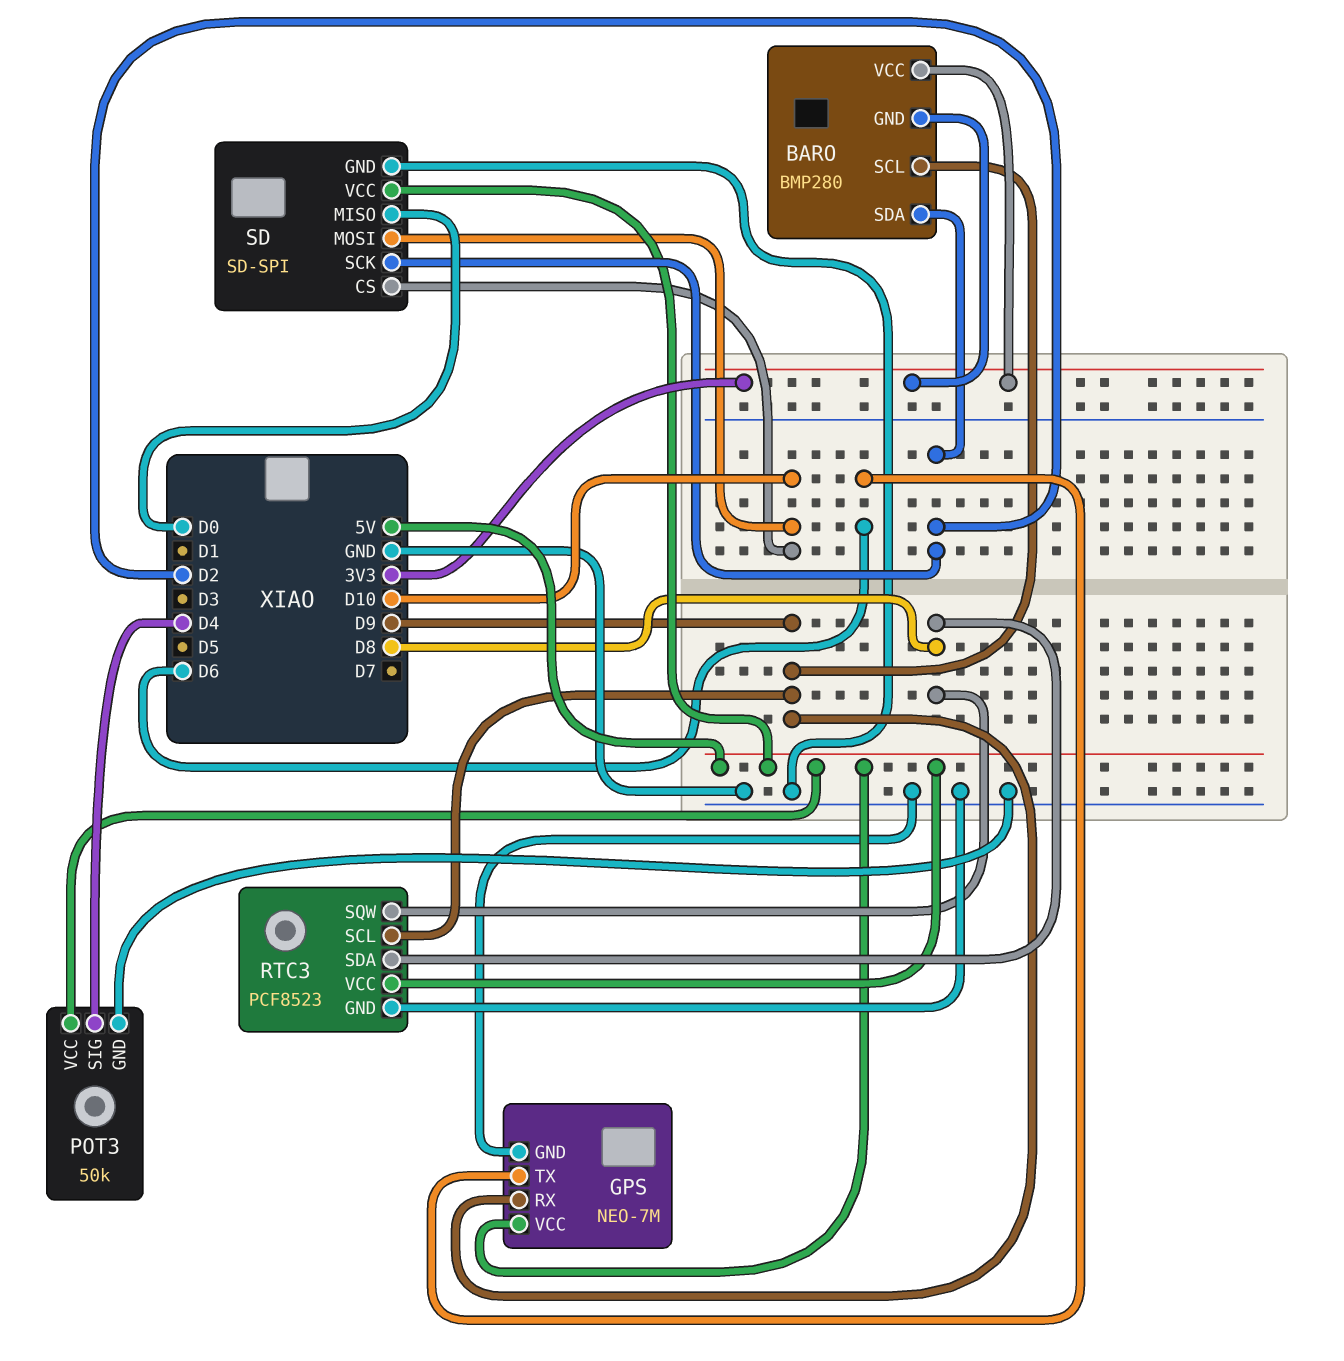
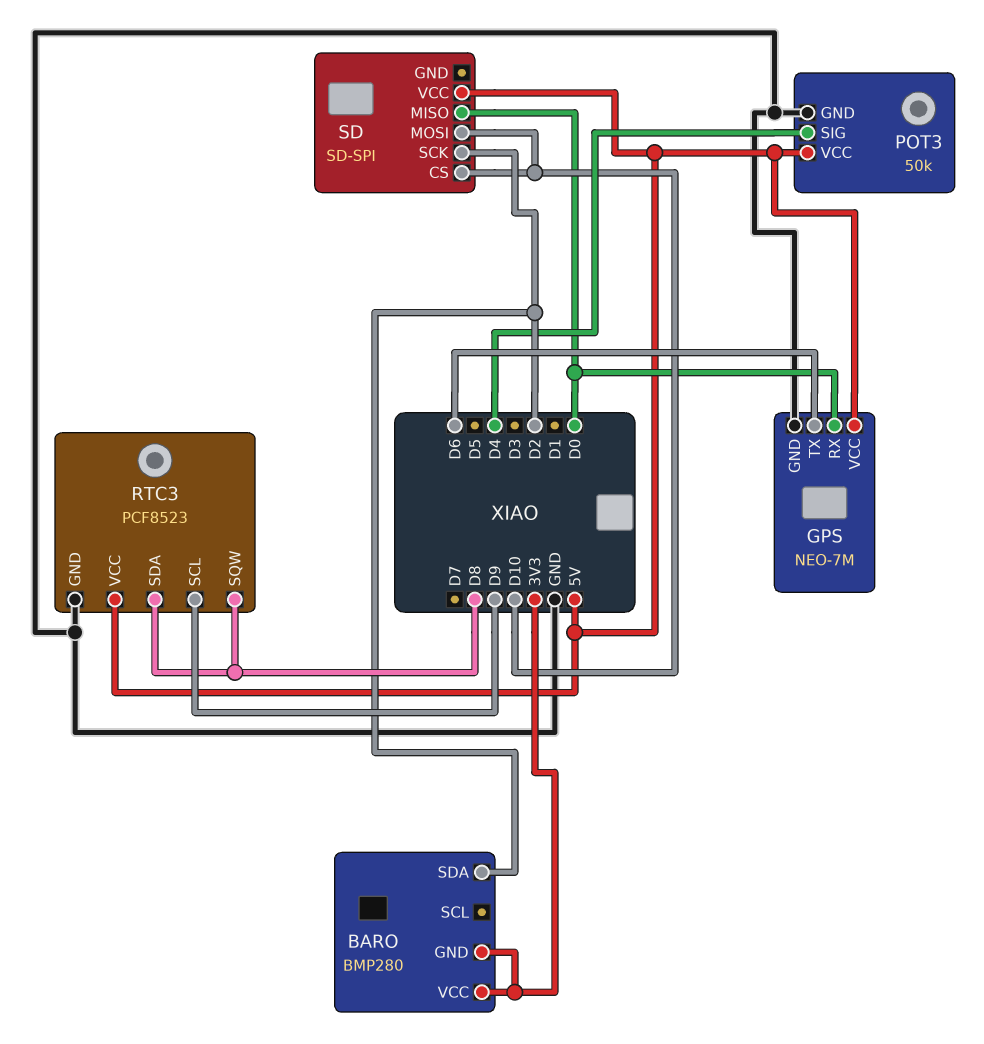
BARO pin SCL: D9 -> none
GPS pin RX: D9 -> D0
SD pin GND: GND -> none

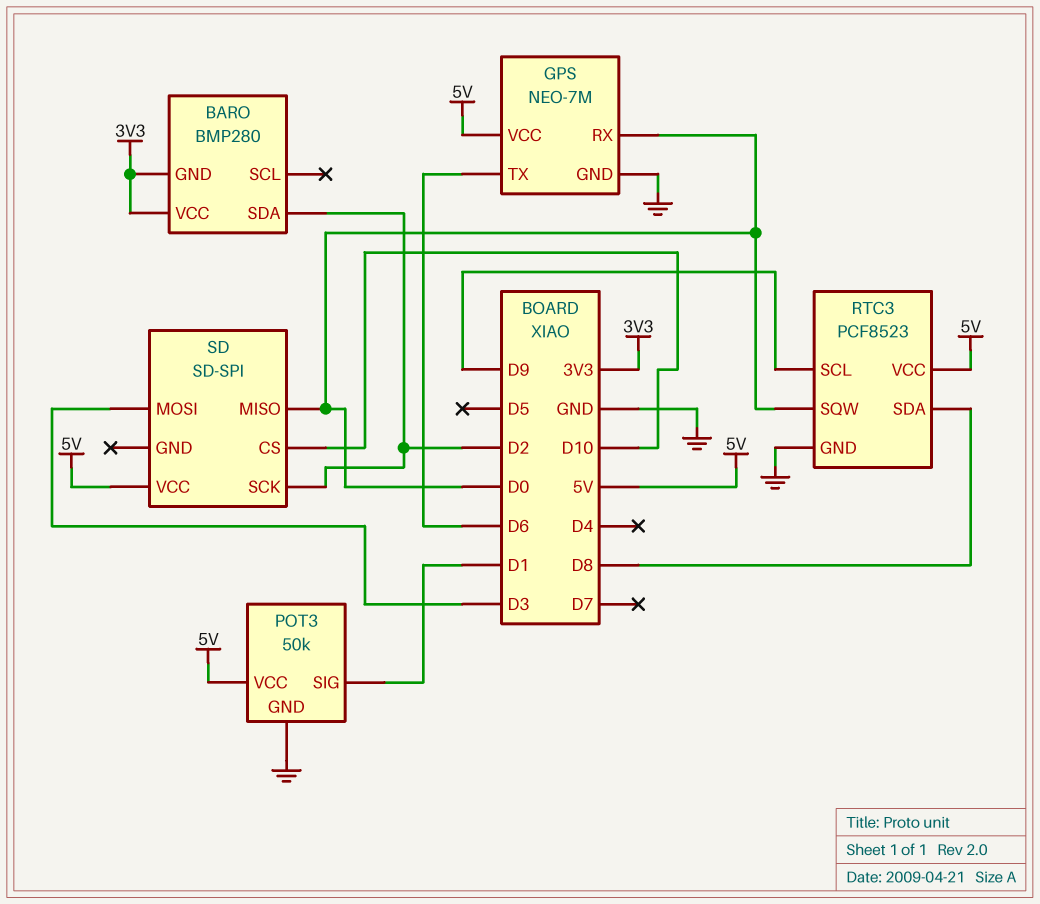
POT3 pin SIG: D4 -> D1
RTC3 pin SQW: D8 -> D0
SD pin MOSI: D10 -> D3

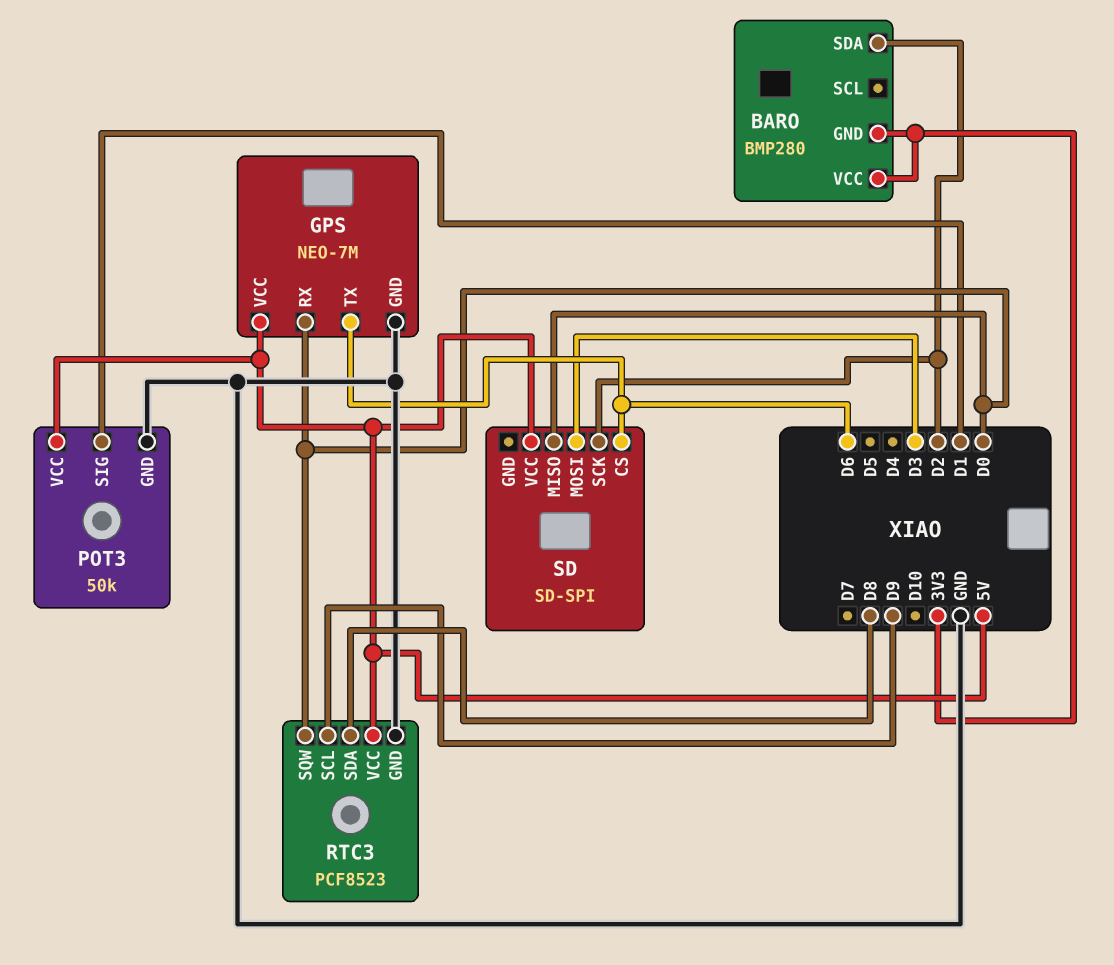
SD pin CS: D10 -> D6

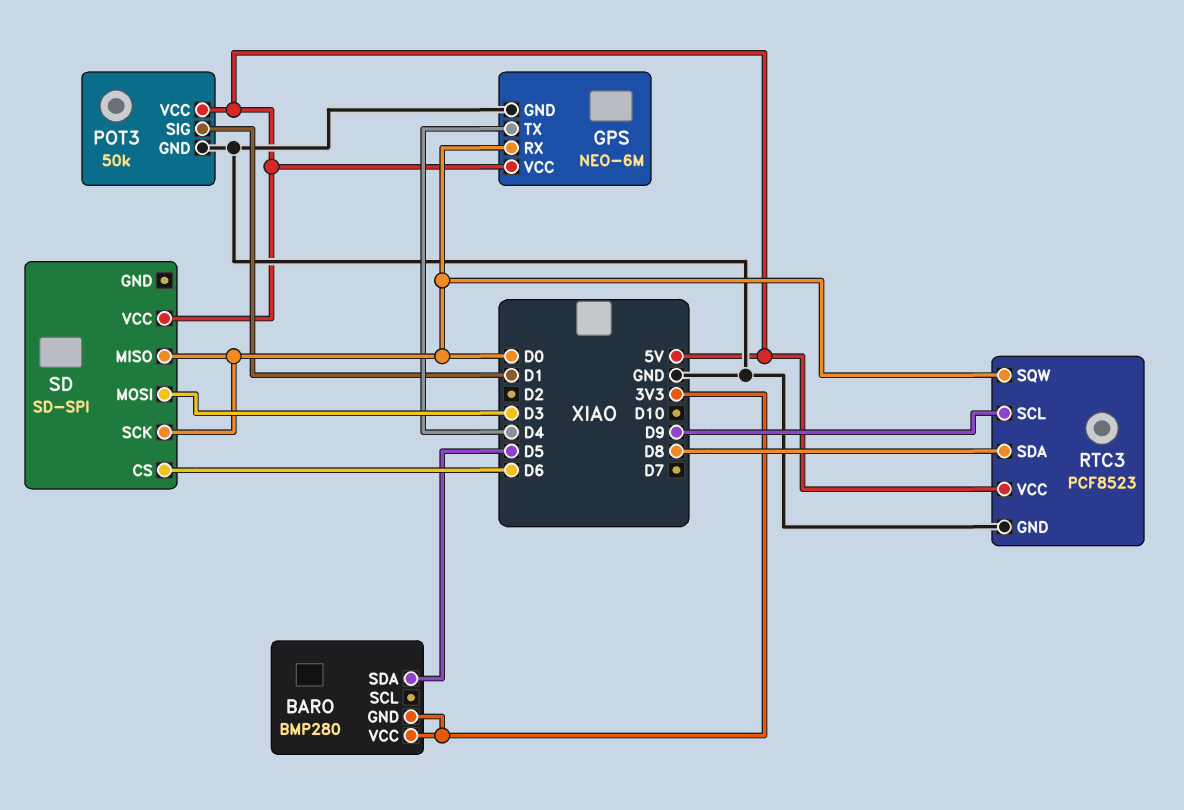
BARO pin SDA: D2 -> D5
GPS: NEO-7M -> NEO-6M
GPS pin TX: D6 -> D4
SD pin SCK: D2 -> D0

